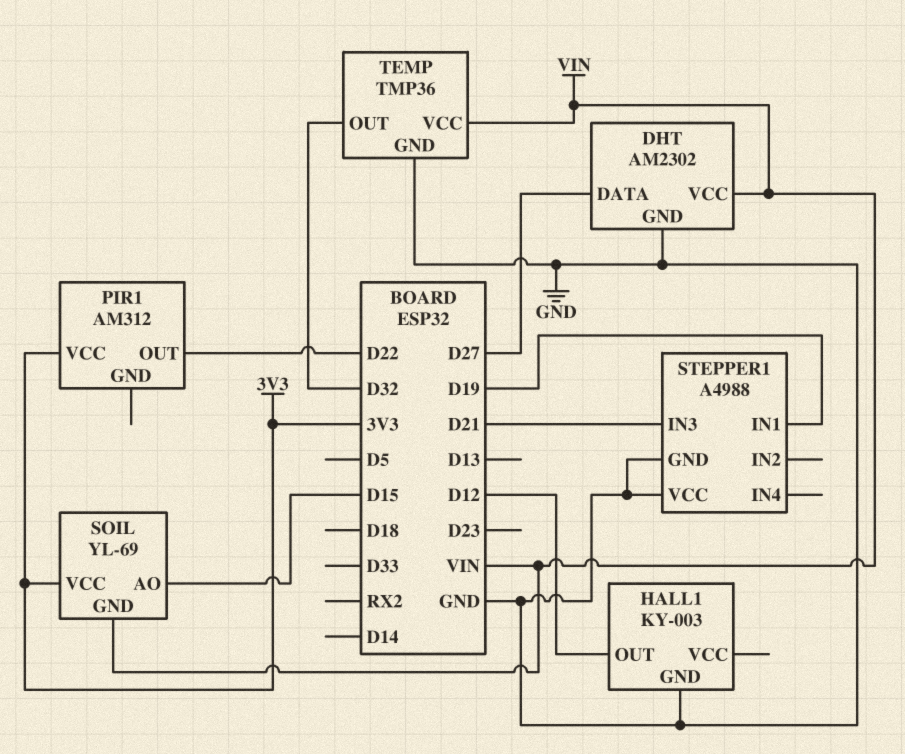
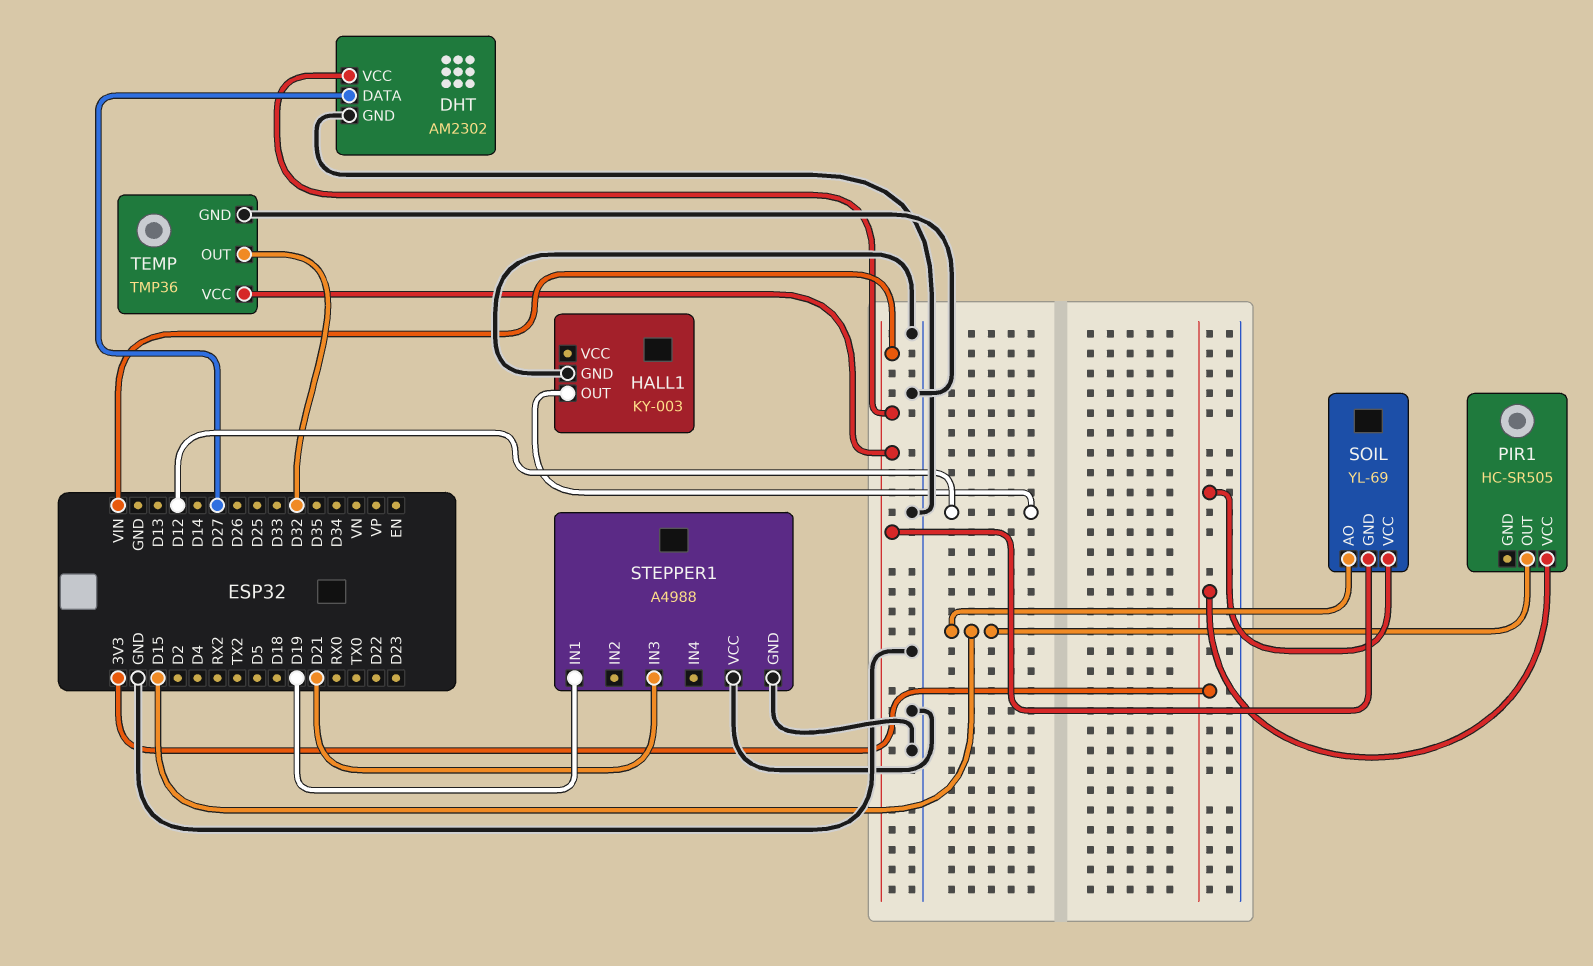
PIR1: AM312 -> HC-SR505
PIR1 pin OUT: D22 -> D15

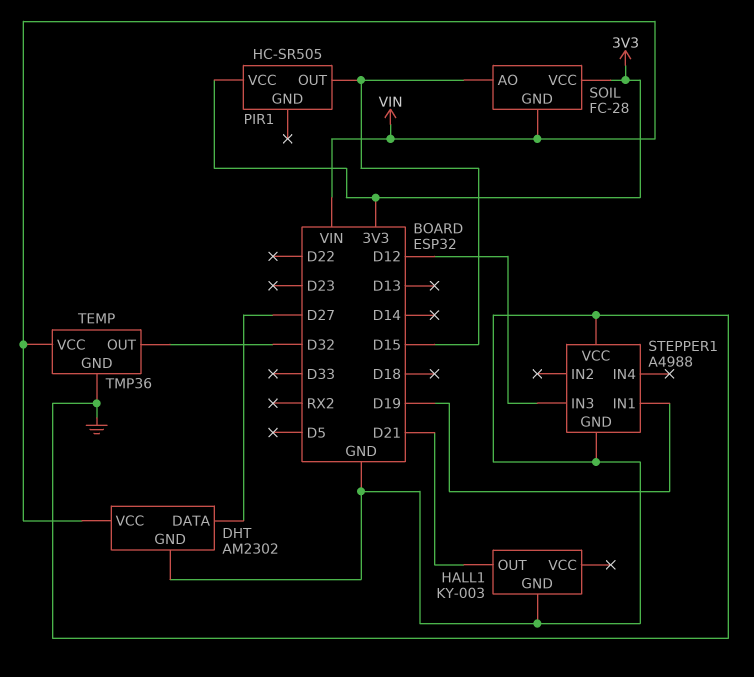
HALL1 pin OUT: D12 -> D21
SOIL: YL-69 -> FC-28
STEPPER1 pin IN3: D21 -> D12

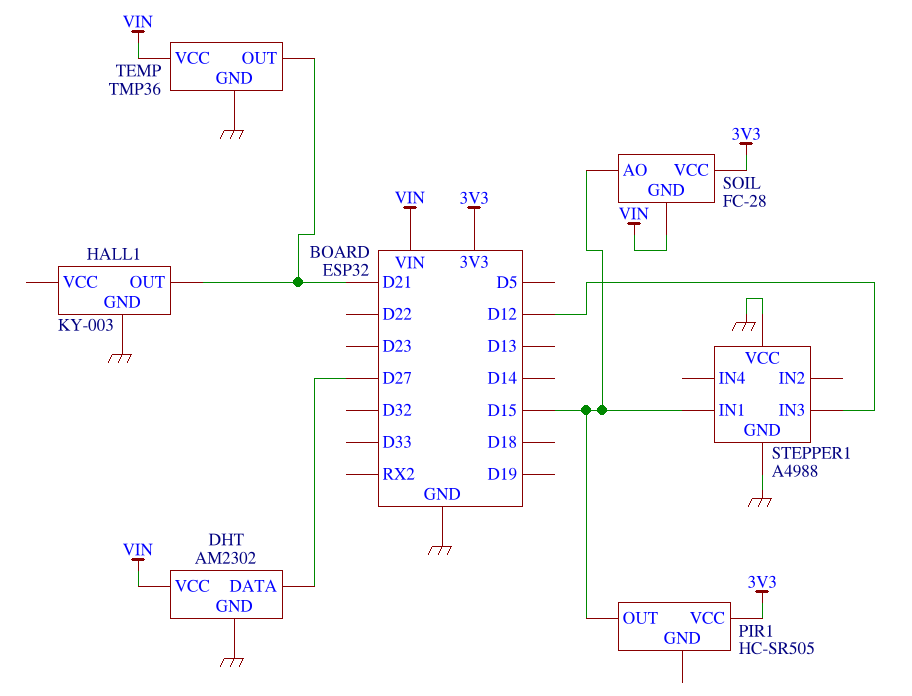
STEPPER1 pin IN1: D19 -> D15
TEMP pin OUT: D32 -> D21

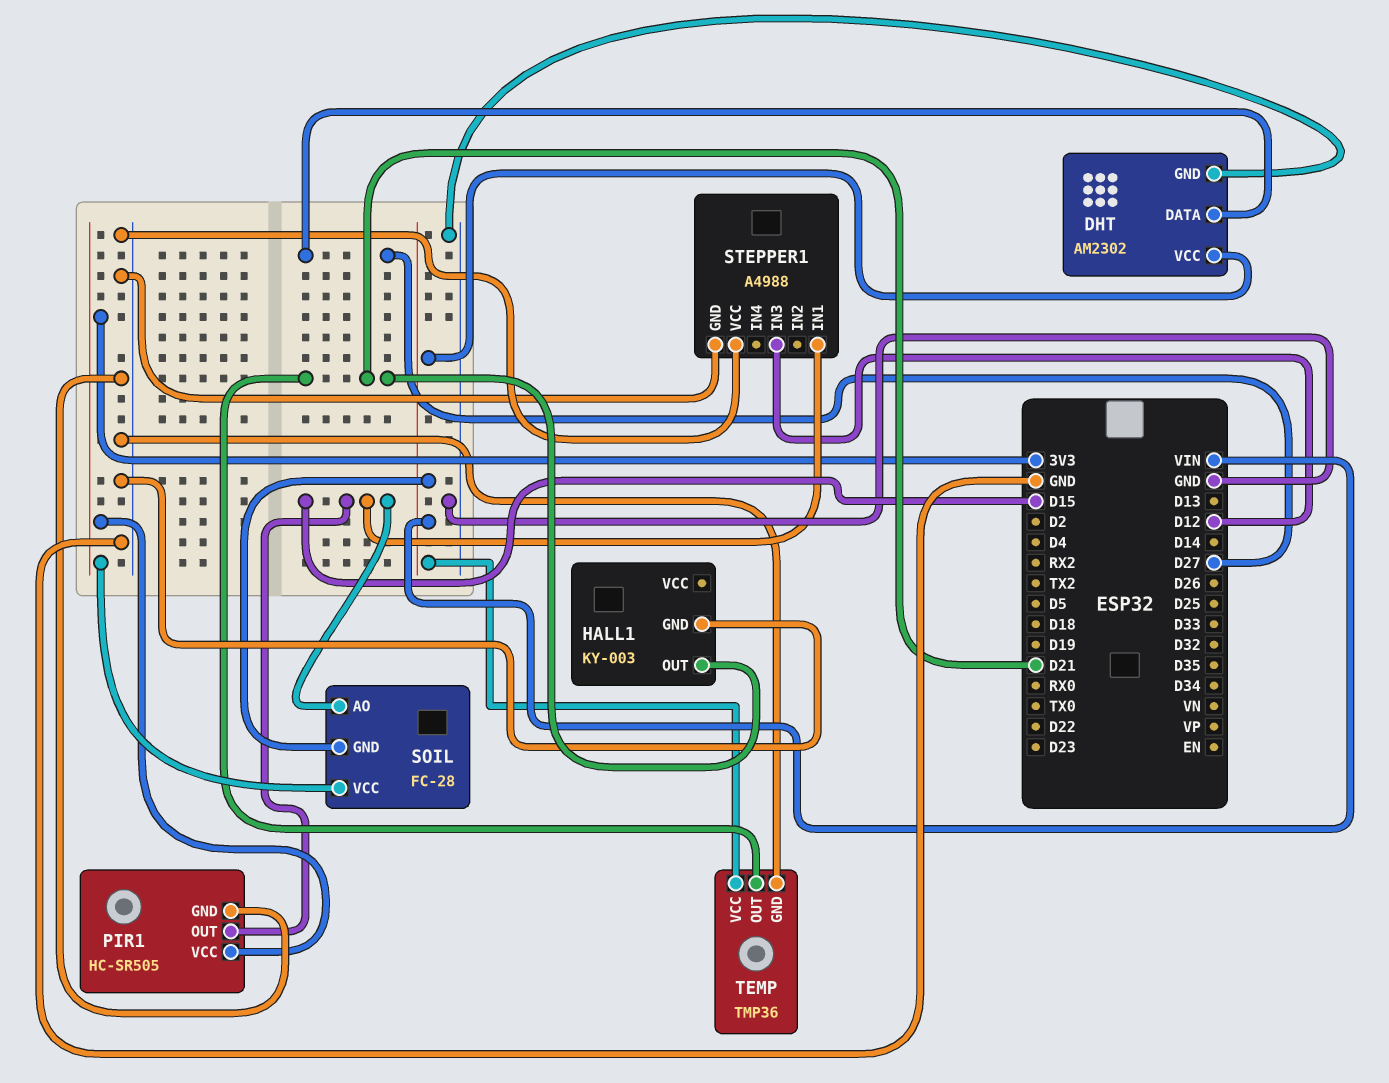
PIR1 pin GND: none -> GND

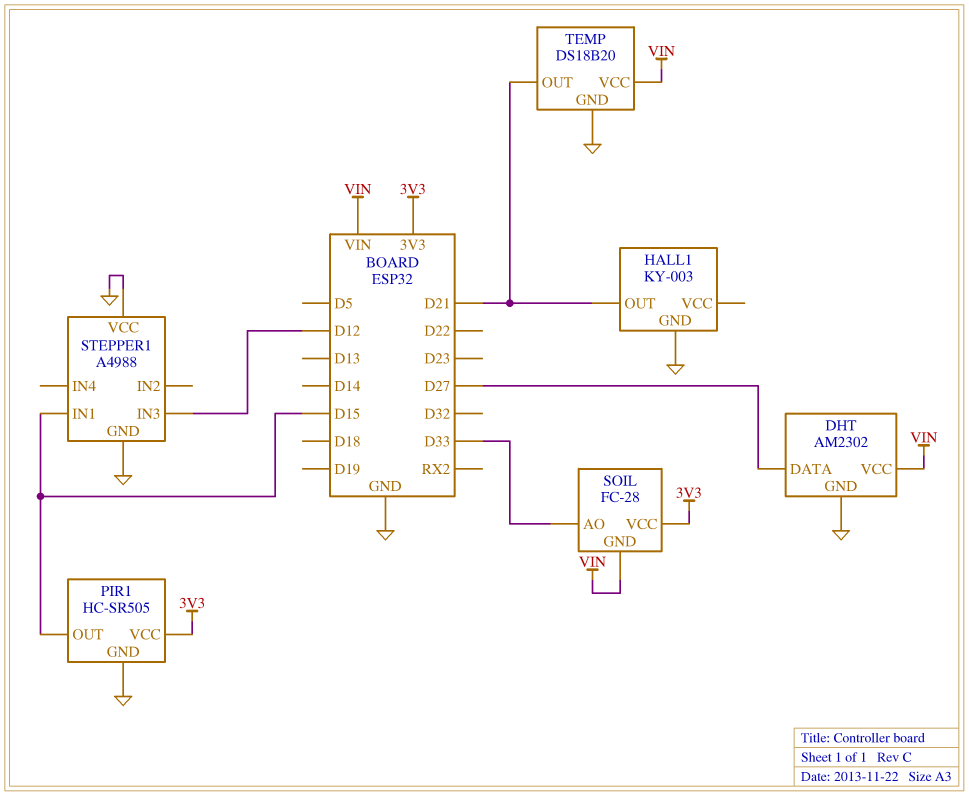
SOIL pin AO: D15 -> D33
TEMP: TMP36 -> DS18B20

